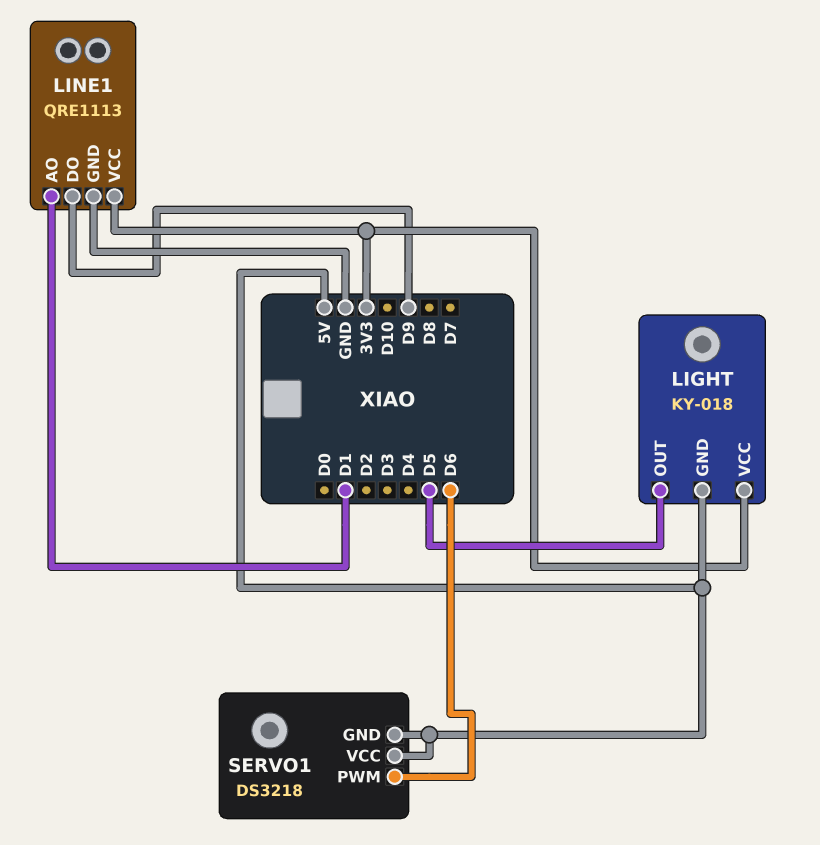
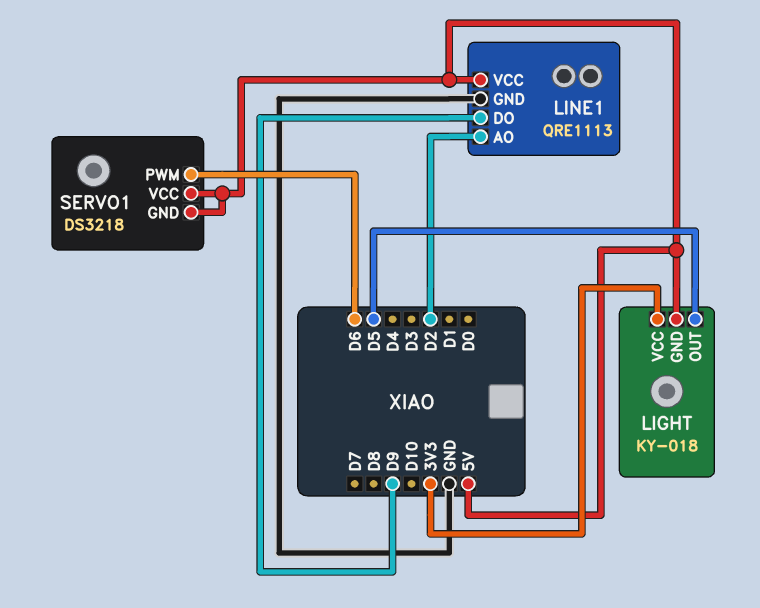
LINE1 pin AO: D1 -> D2
LINE1 pin VCC: 3V3 -> 5V

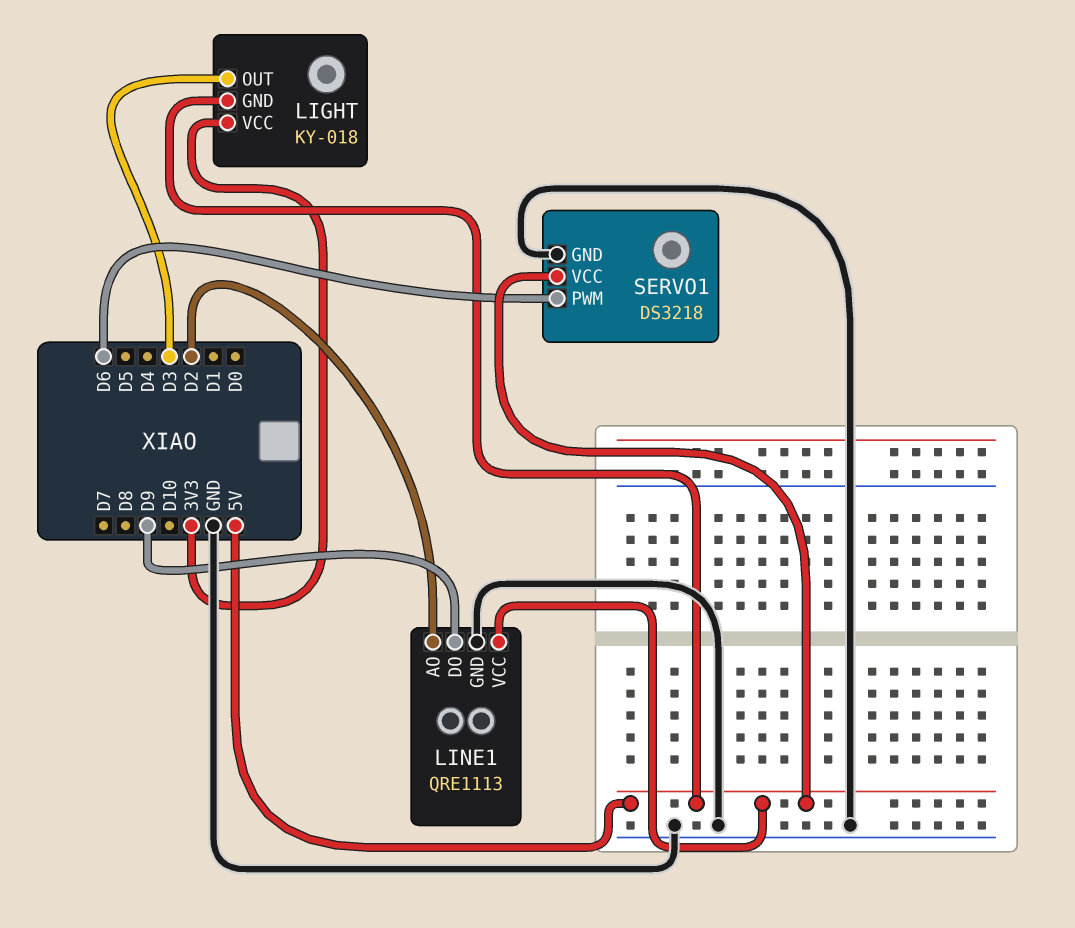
LIGHT pin OUT: D5 -> D3
SERVO1 pin GND: 5V -> GND

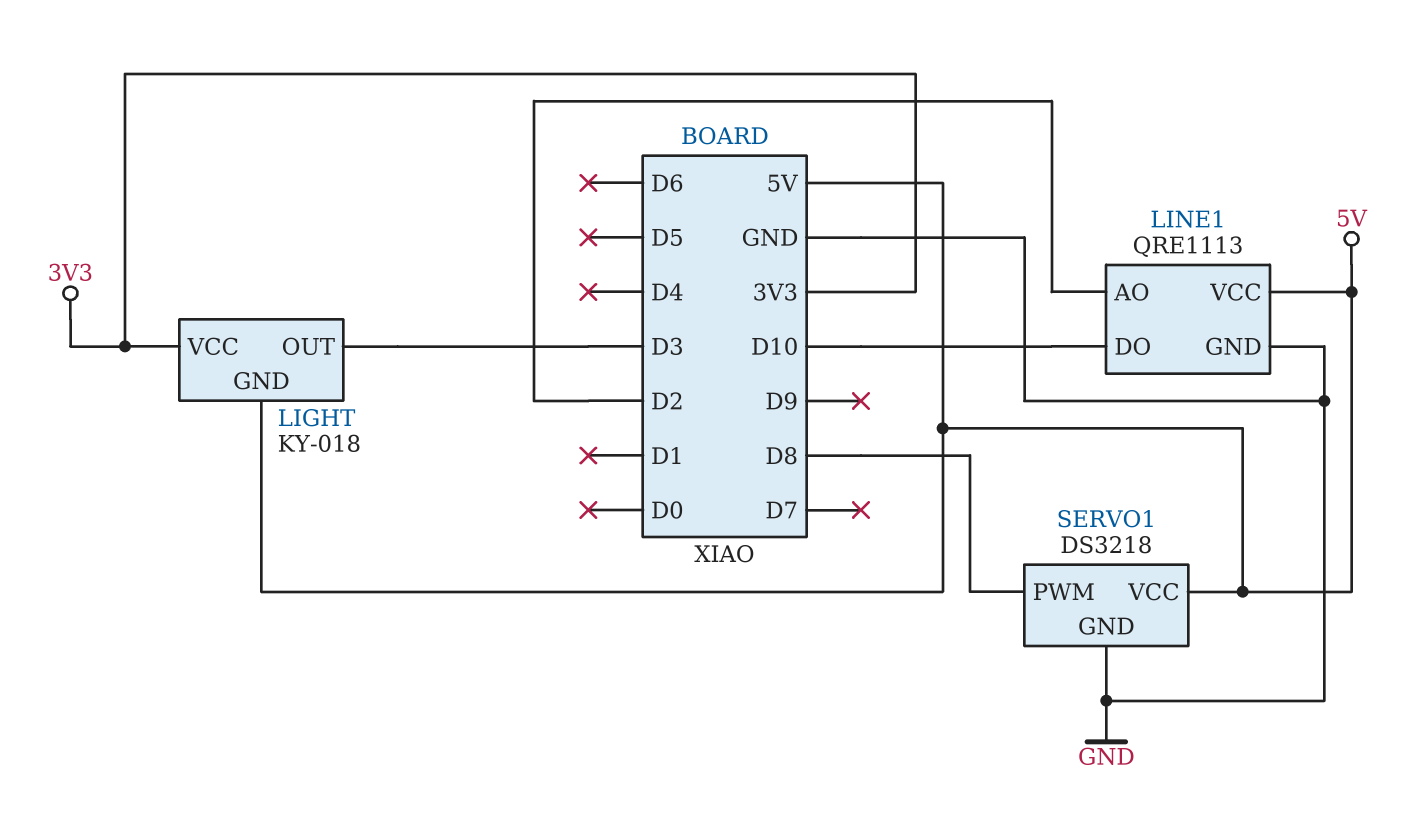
LINE1 pin DO: D9 -> D10
SERVO1 pin PWM: D6 -> D8

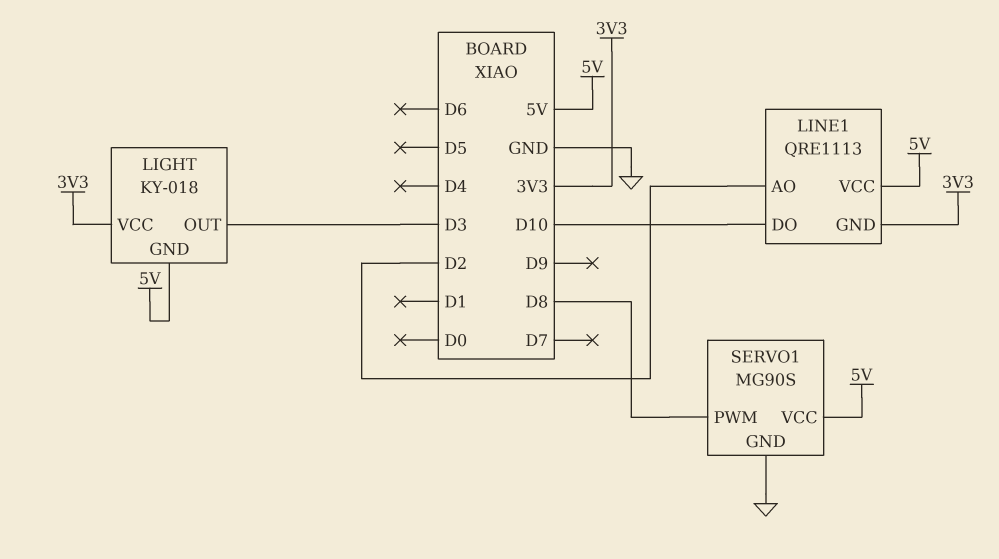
LINE1 pin GND: GND -> 3V3
SERVO1: DS3218 -> MG90S

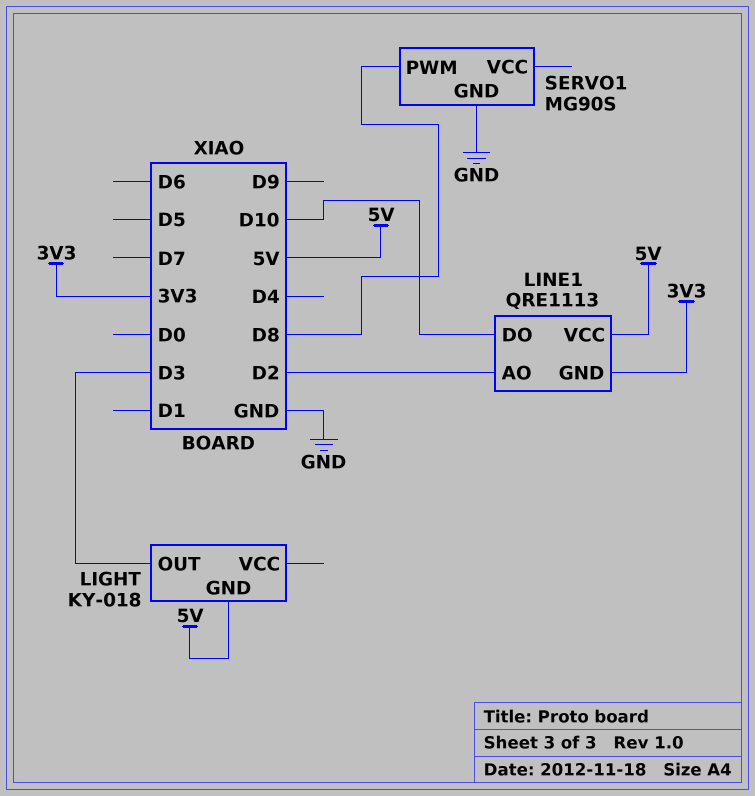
LIGHT pin VCC: 3V3 -> none
SERVO1 pin VCC: 5V -> none

